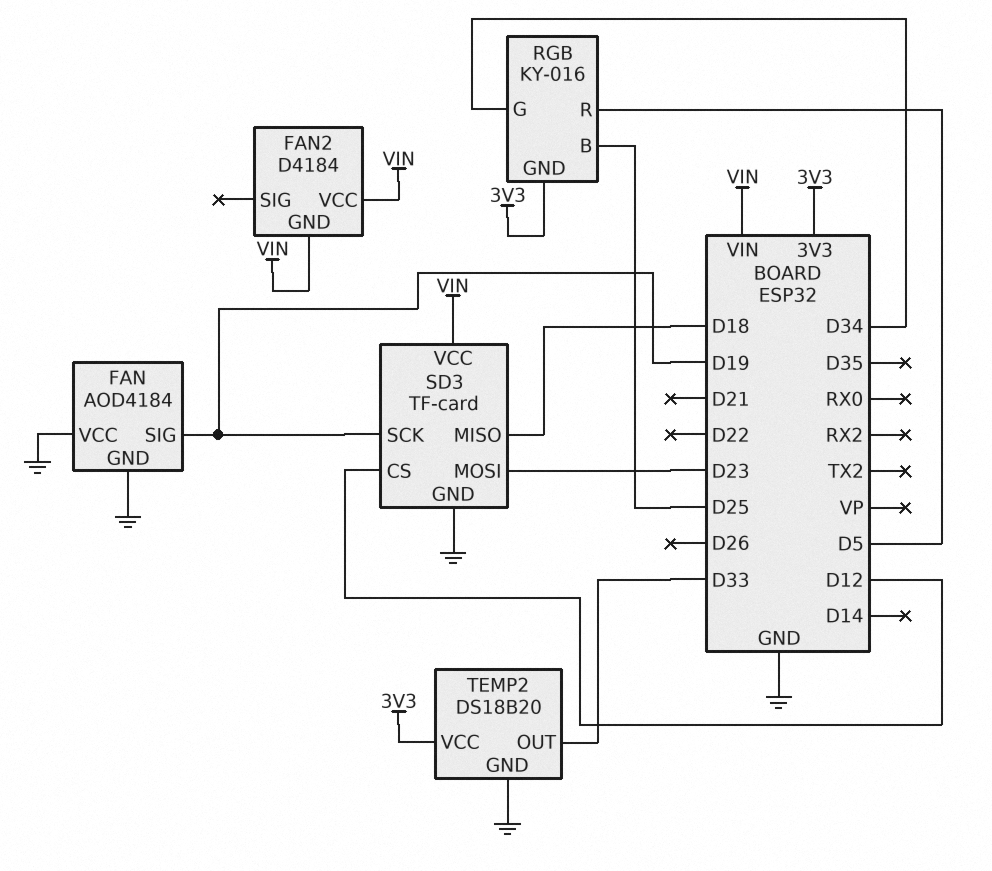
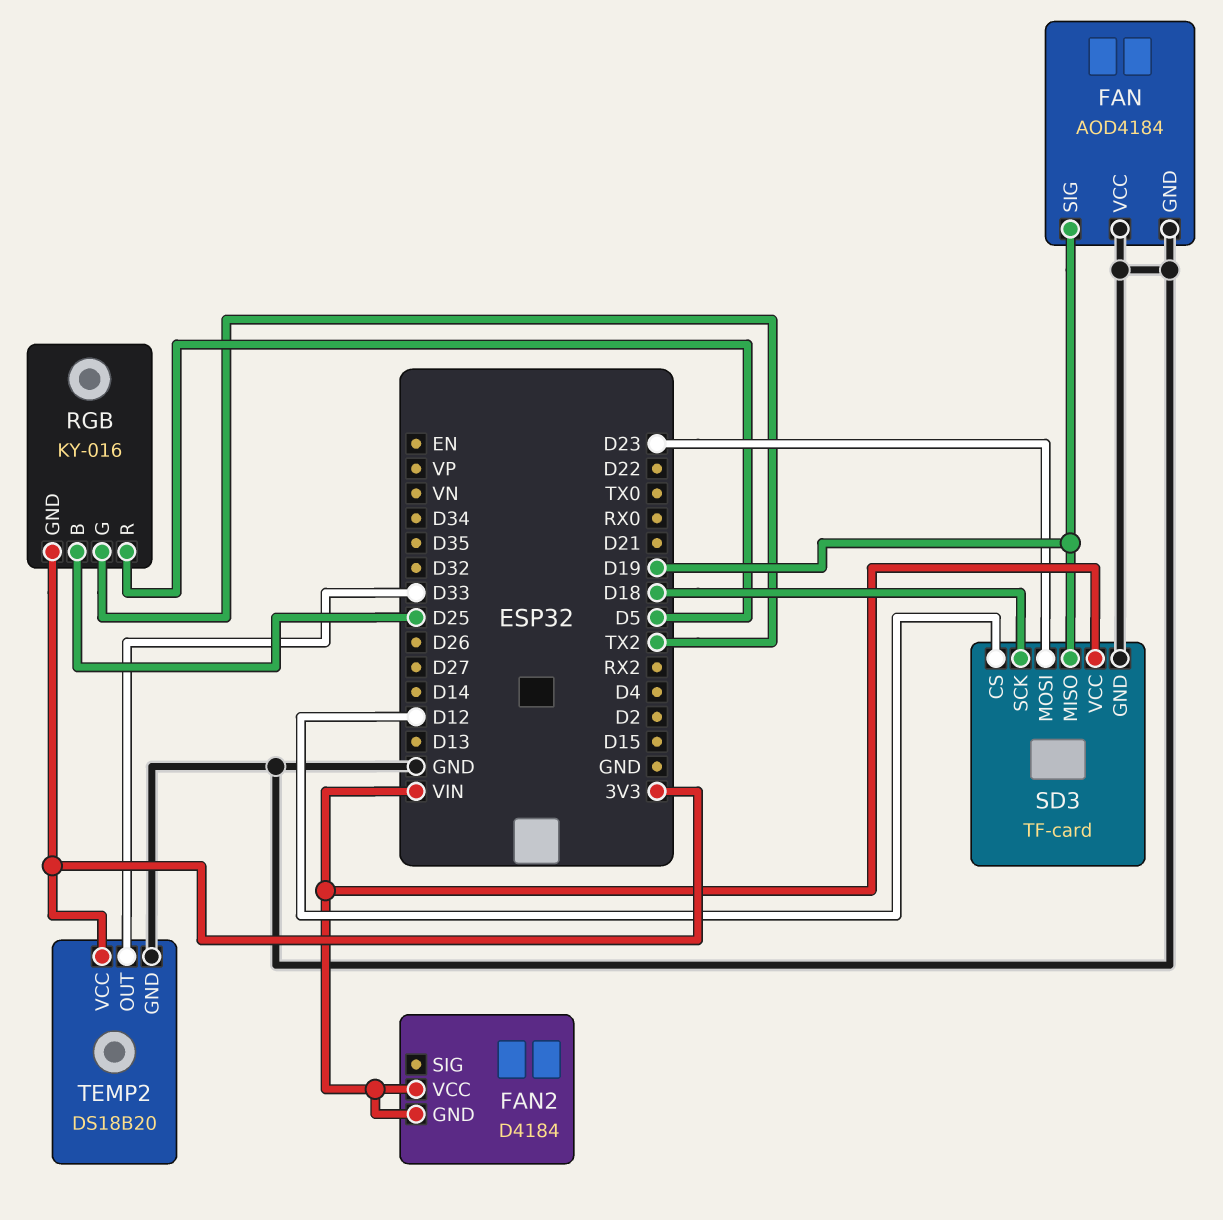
RGB pin G: D34 -> TX2
SD3 pin MISO: D18 -> D19
SD3 pin SCK: D19 -> D18

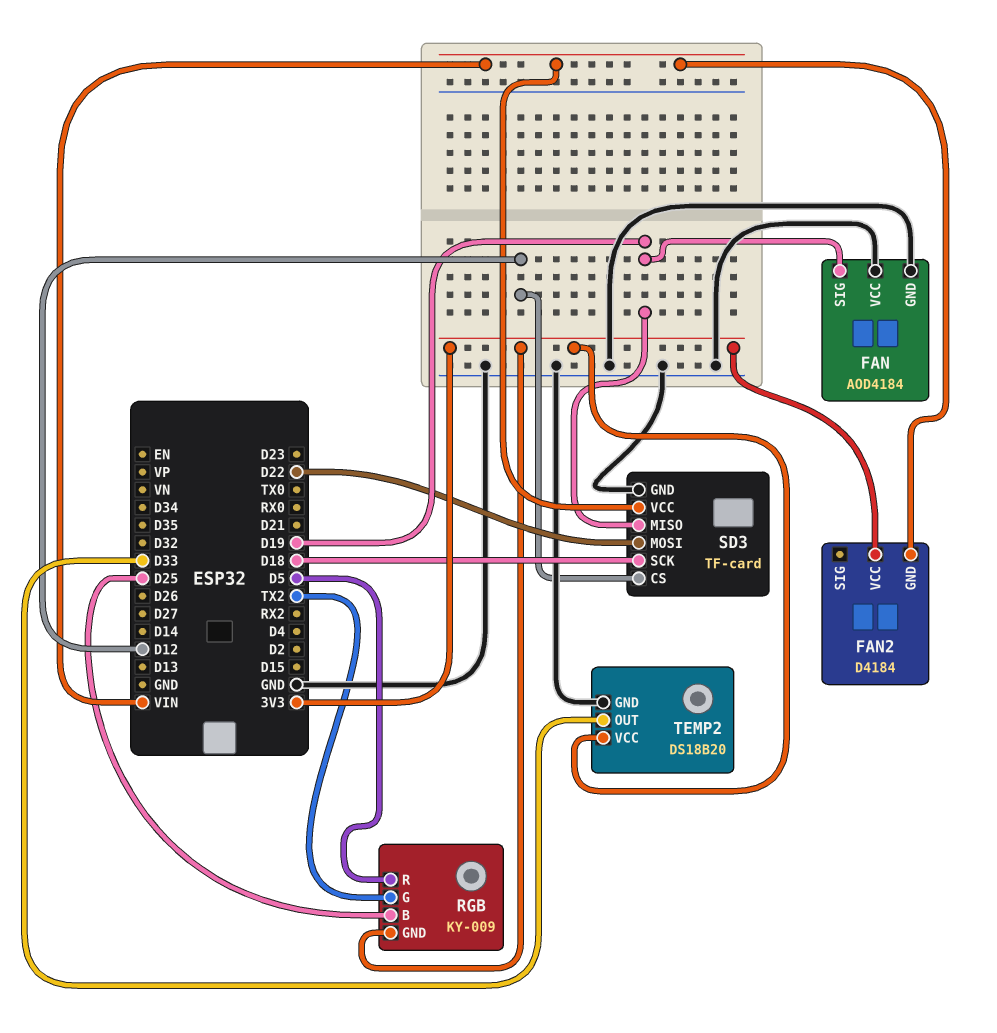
FAN2 pin VCC: VIN -> 3V3
RGB: KY-016 -> KY-009
SD3 pin MOSI: D23 -> D22

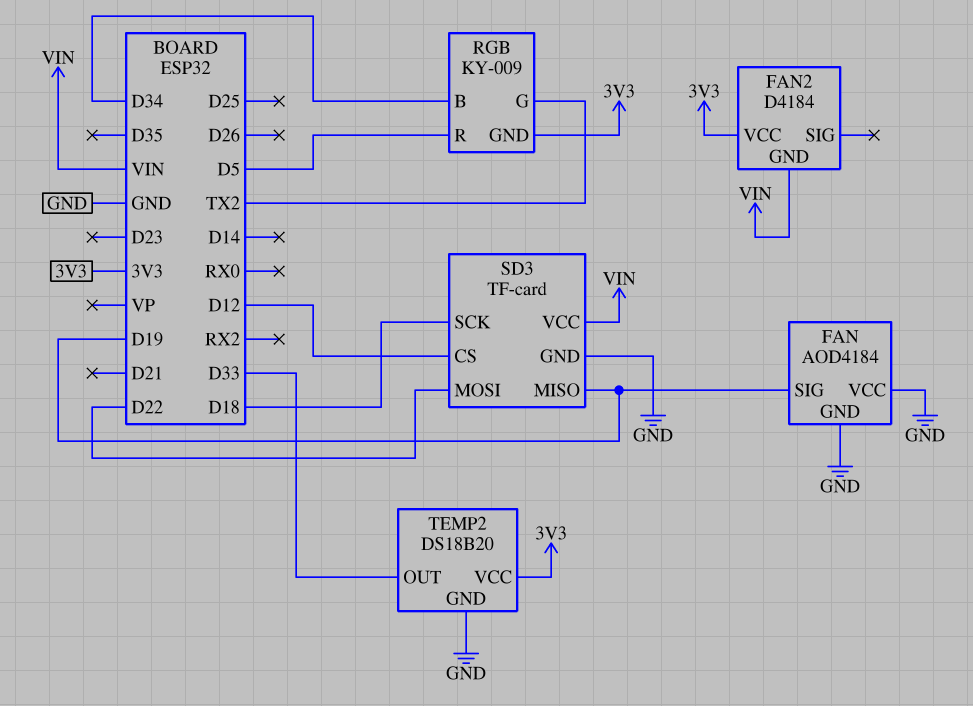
RGB pin B: D25 -> D34

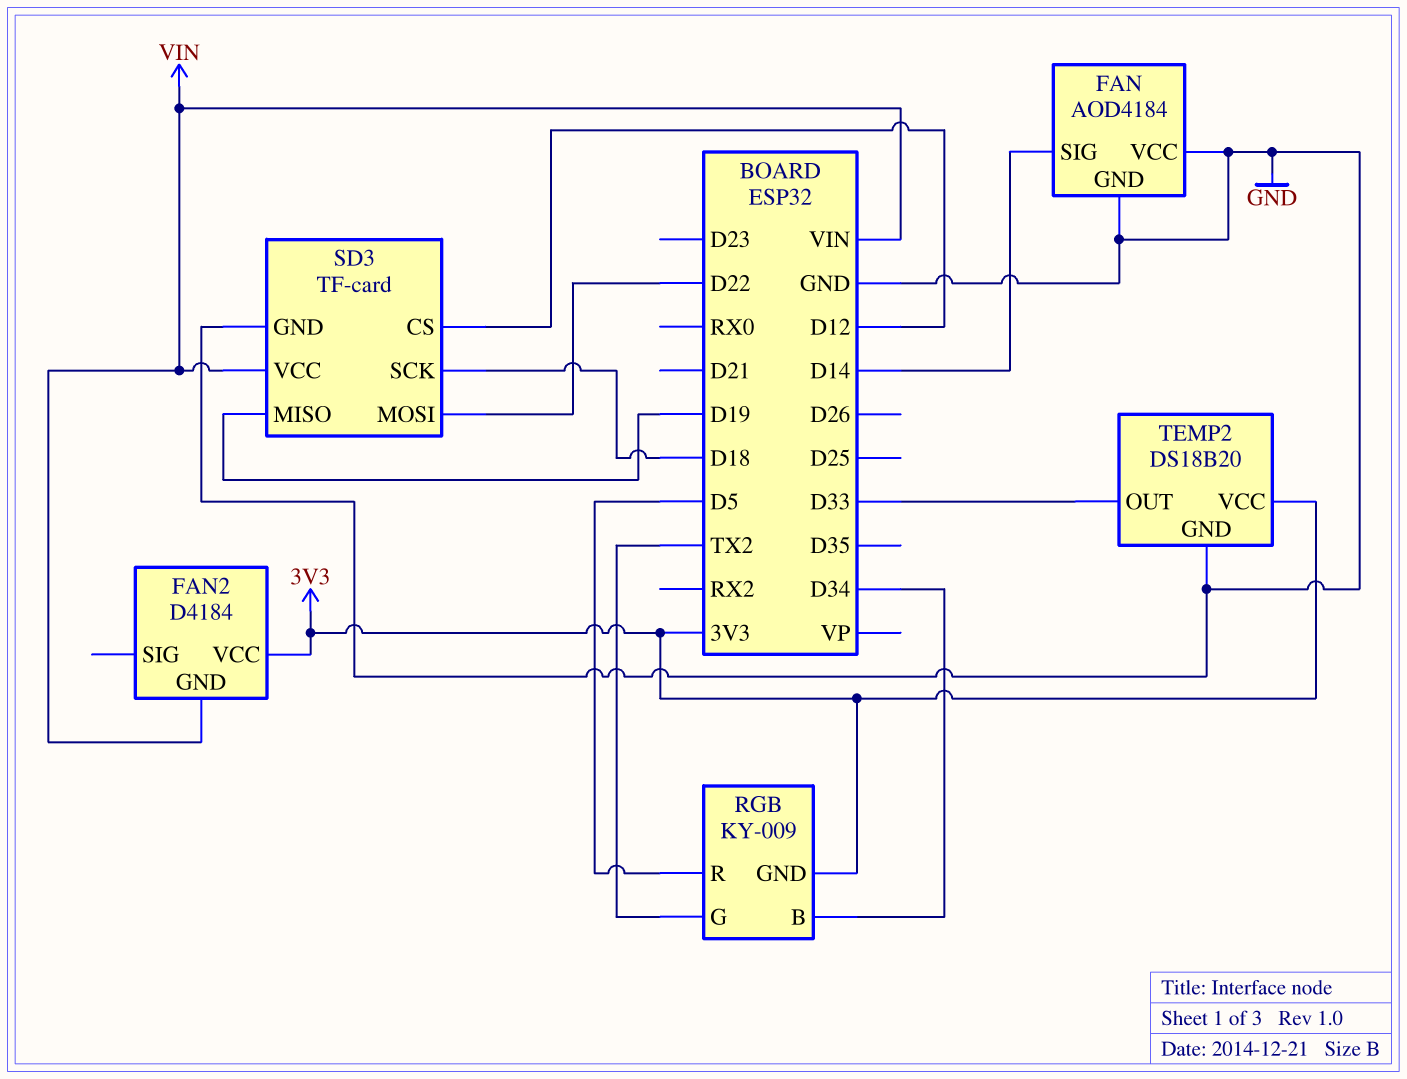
FAN pin SIG: D19 -> D14

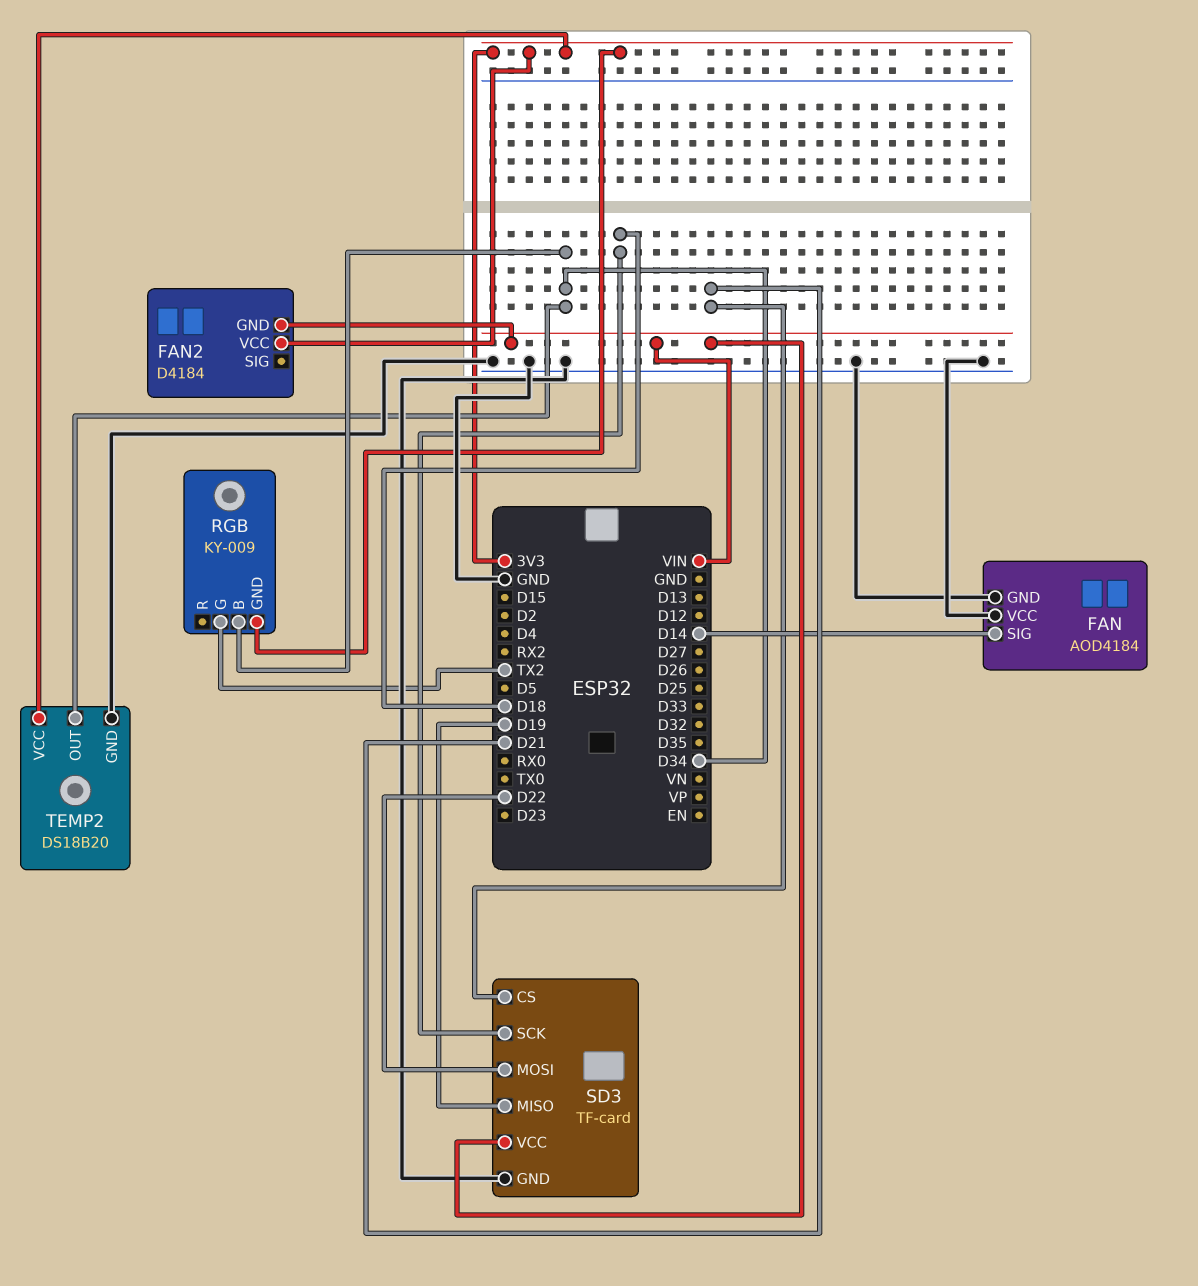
RGB pin R: D5 -> none
SD3 pin CS: D12 -> D21
TEMP2 pin OUT: D33 -> D34

